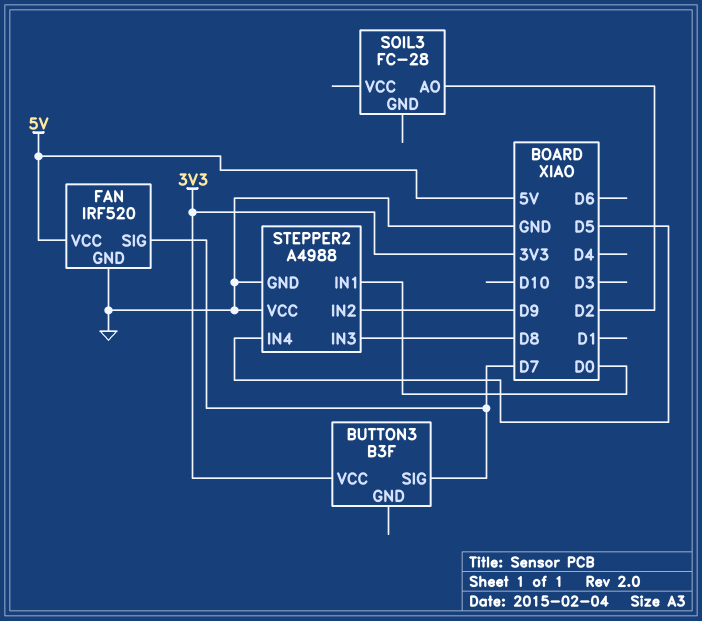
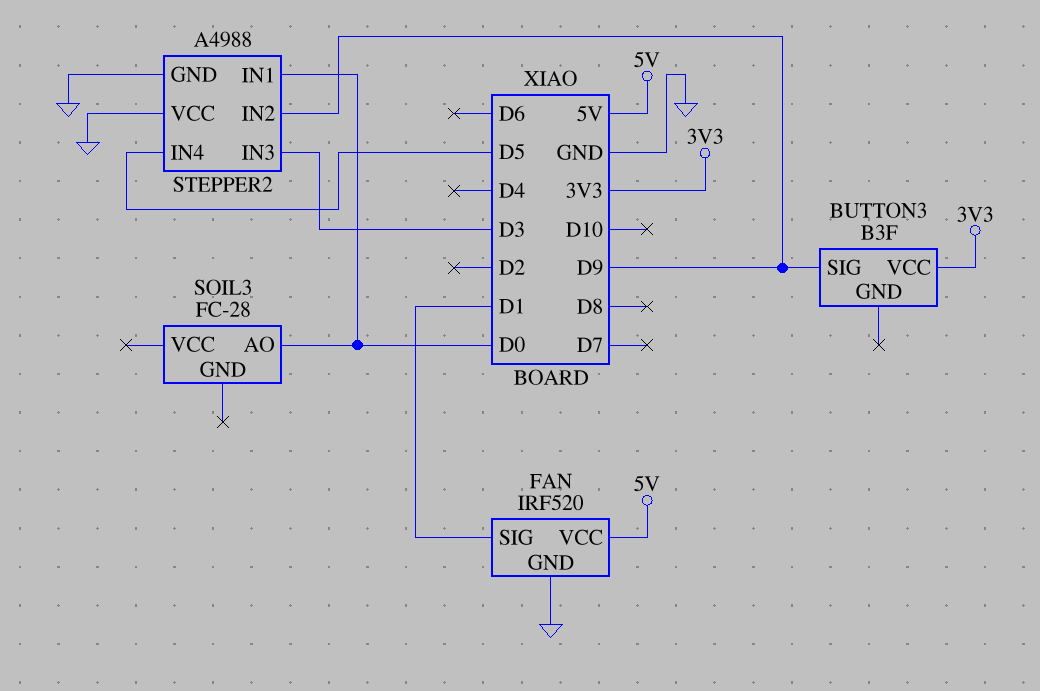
BUTTON3 pin SIG: D7 -> D9
FAN pin SIG: D7 -> D1
SOIL3 pin AO: D2 -> D0
STEPPER2 pin IN3: D8 -> D3

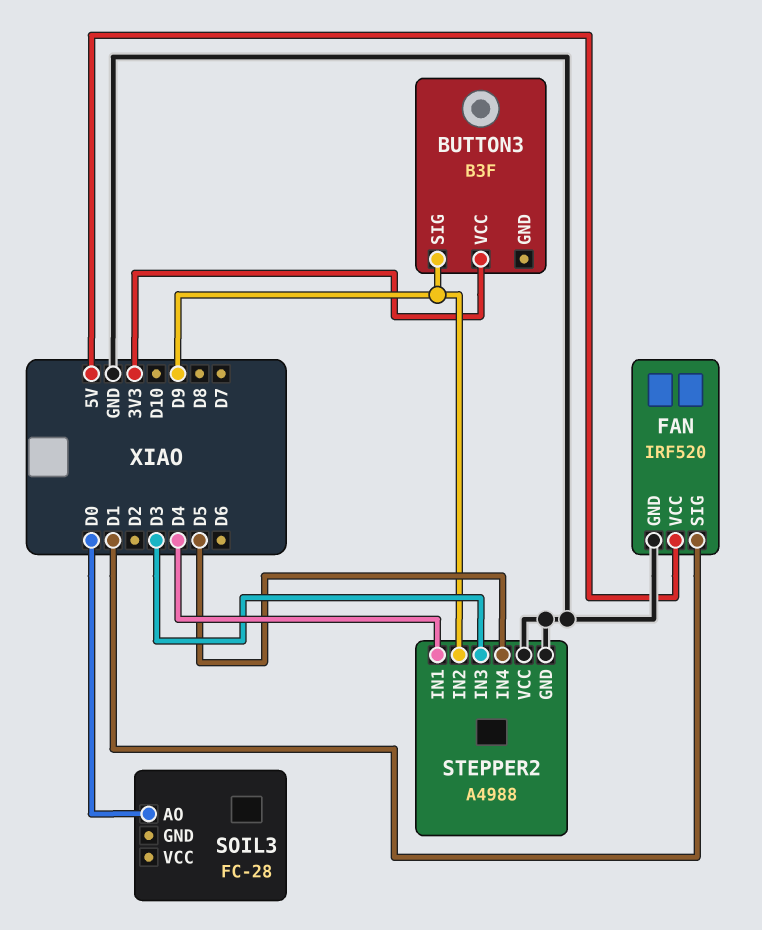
STEPPER2 pin IN1: D0 -> D4

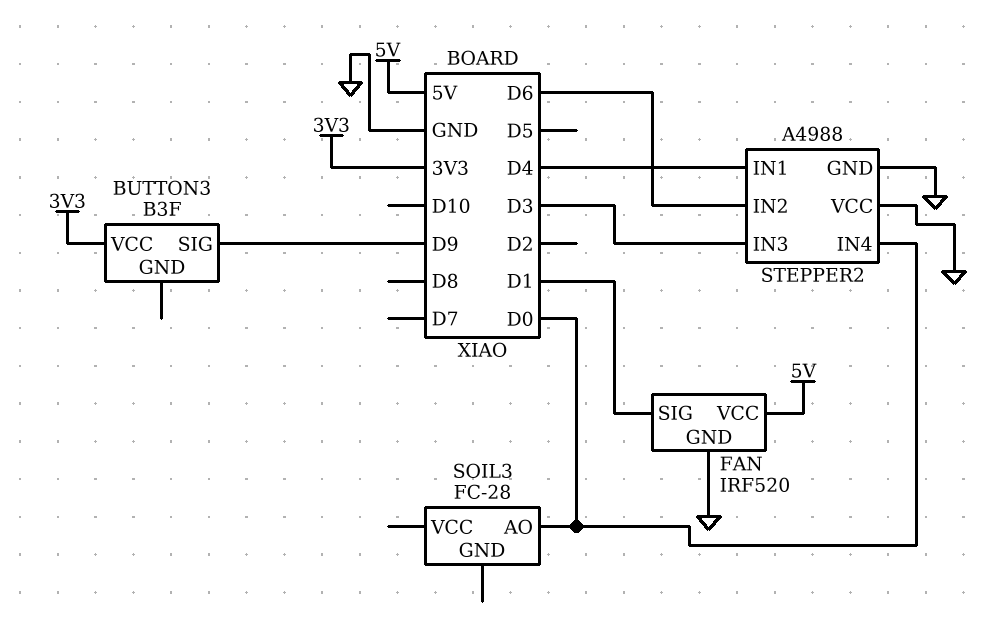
STEPPER2 pin IN2: D9 -> D6
STEPPER2 pin IN4: D5 -> D0

